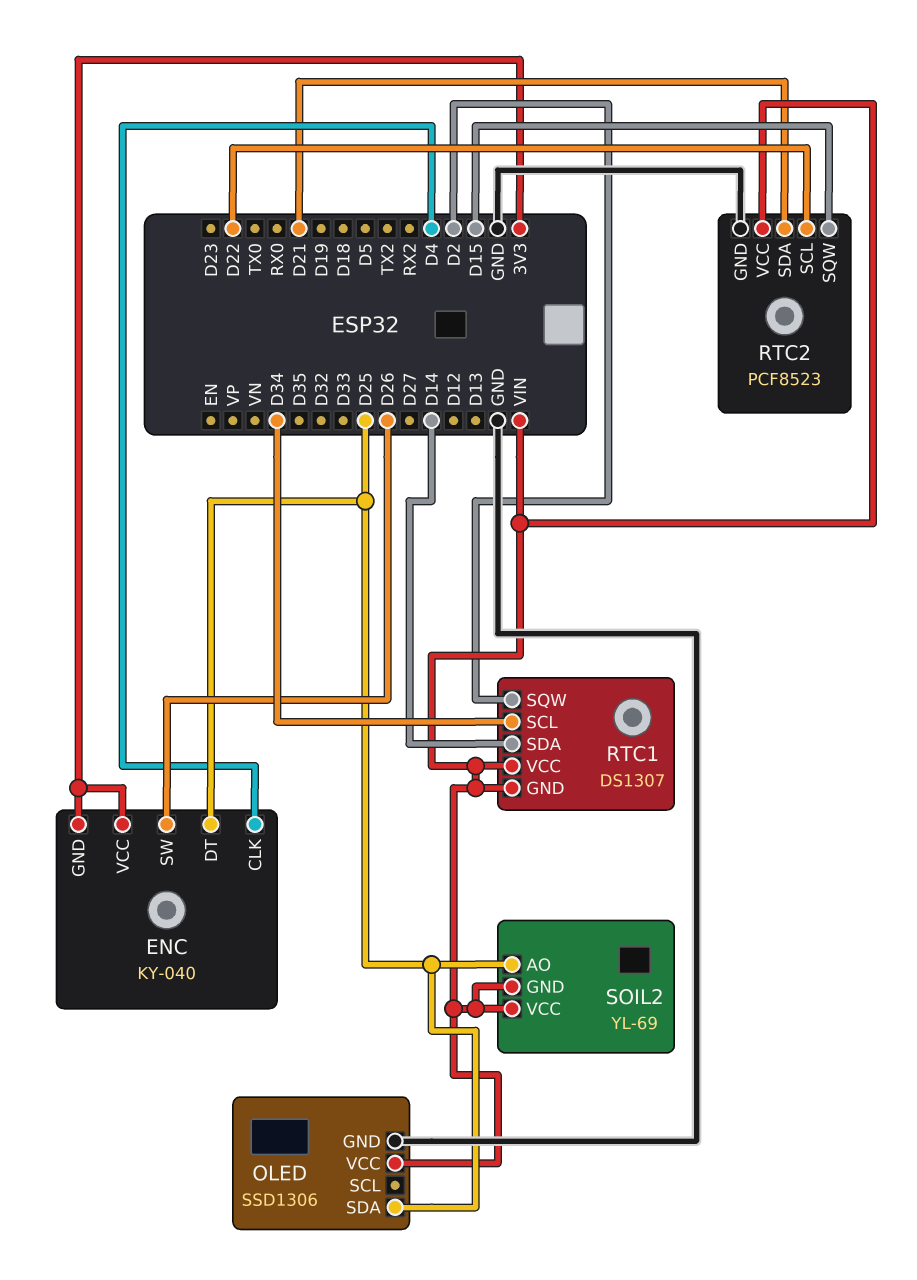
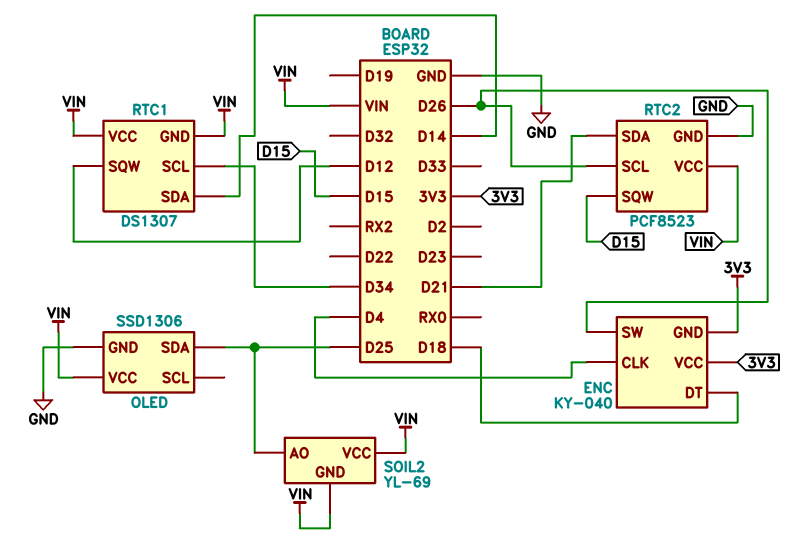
ENC pin DT: D25 -> D18
RTC1 pin SQW: D2 -> D12
RTC2 pin SCL: D22 -> D26

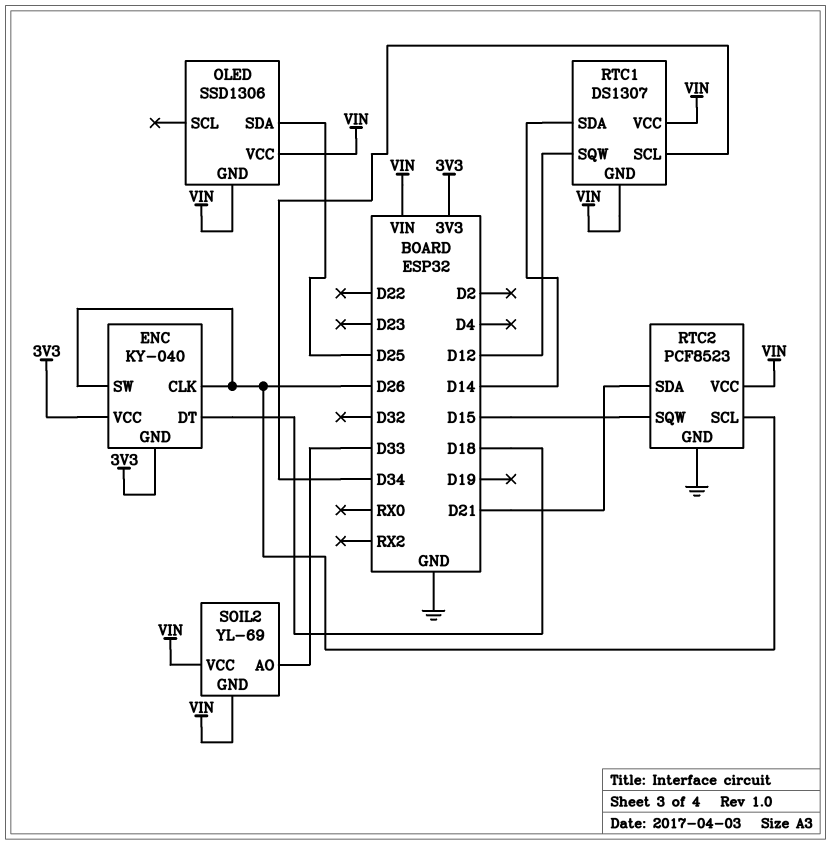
ENC pin CLK: D4 -> D26
OLED pin GND: GND -> VIN
SOIL2 pin AO: D25 -> D33

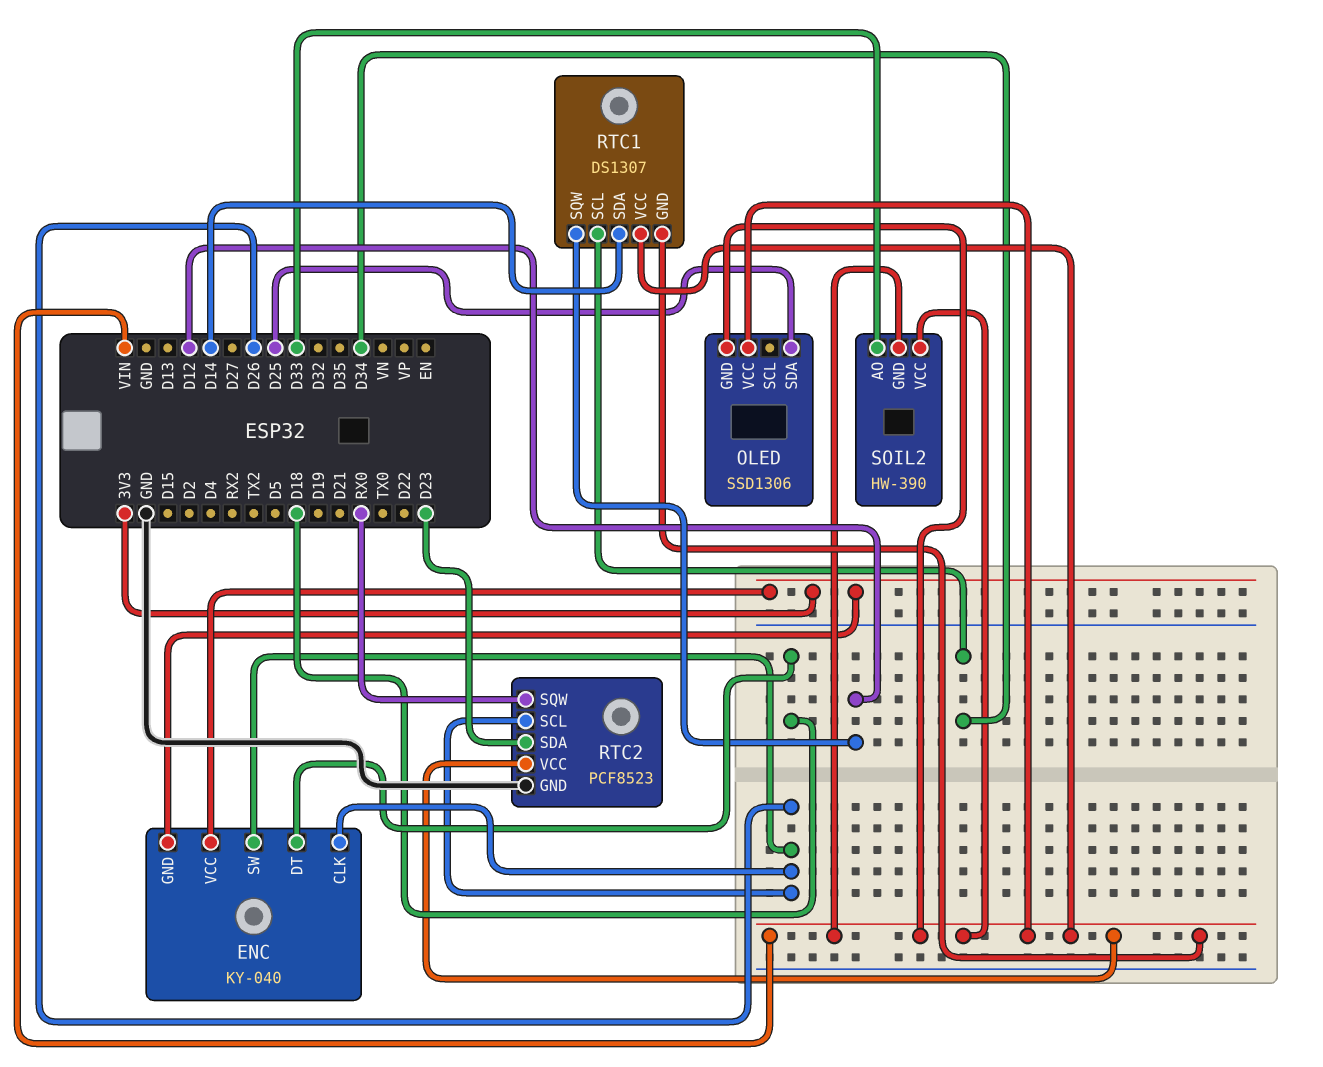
RTC2 pin SDA: D21 -> D23
RTC2 pin SQW: D15 -> RX0
SOIL2: YL-69 -> HW-390

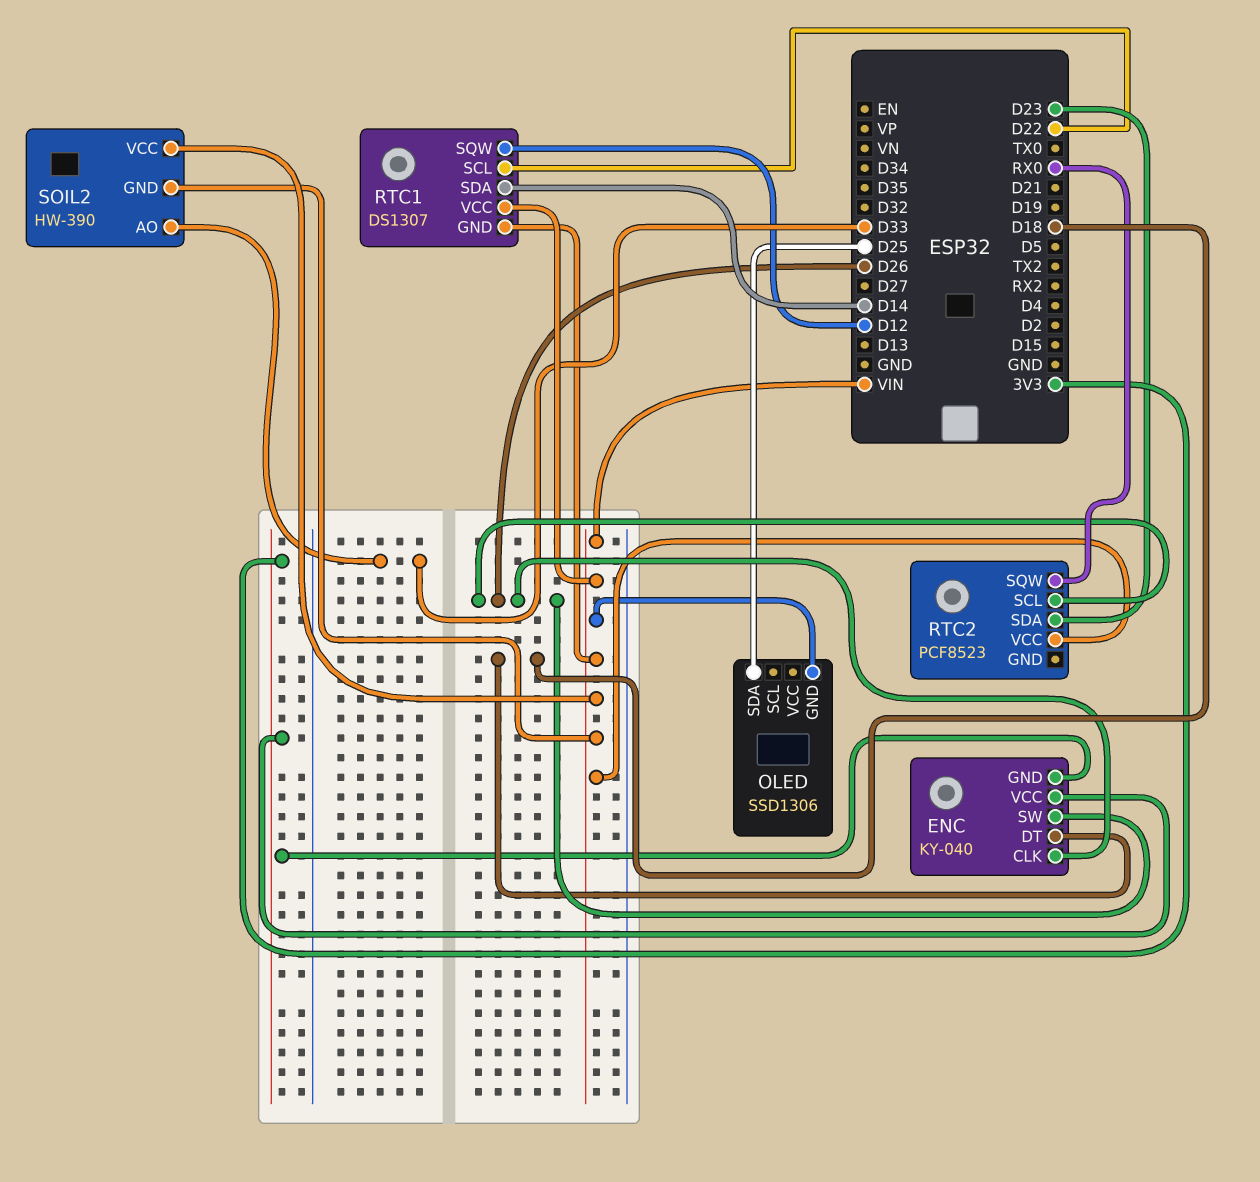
OLED pin VCC: VIN -> none
RTC1 pin SCL: D34 -> D22
RTC2 pin GND: GND -> none

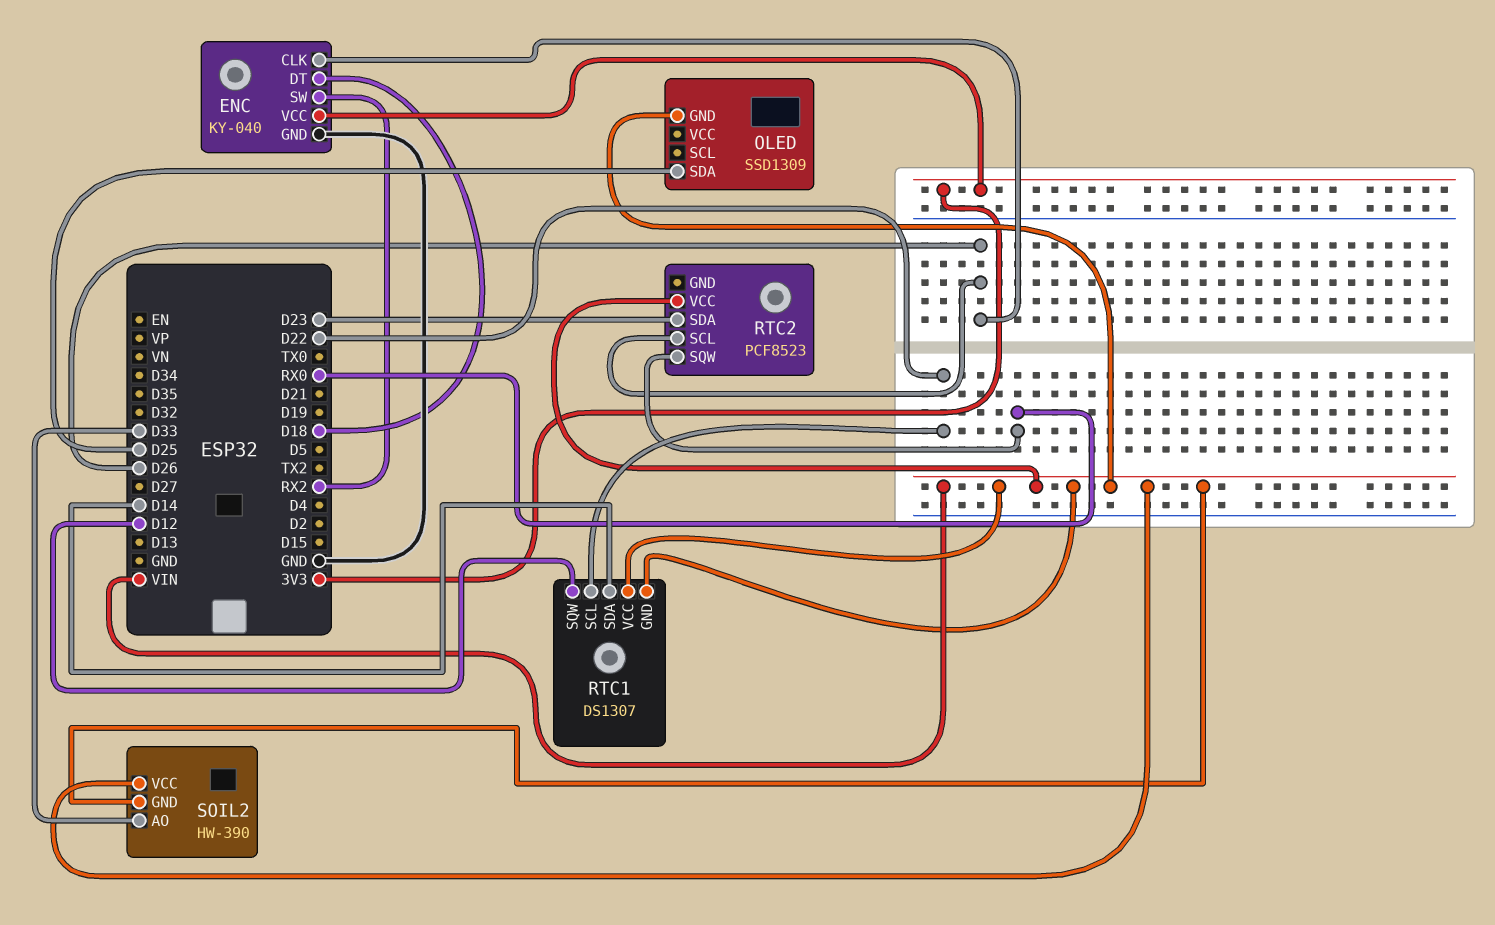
ENC pin GND: 3V3 -> GND
ENC pin SW: D26 -> RX2
OLED: SSD1306 -> SSD1309

